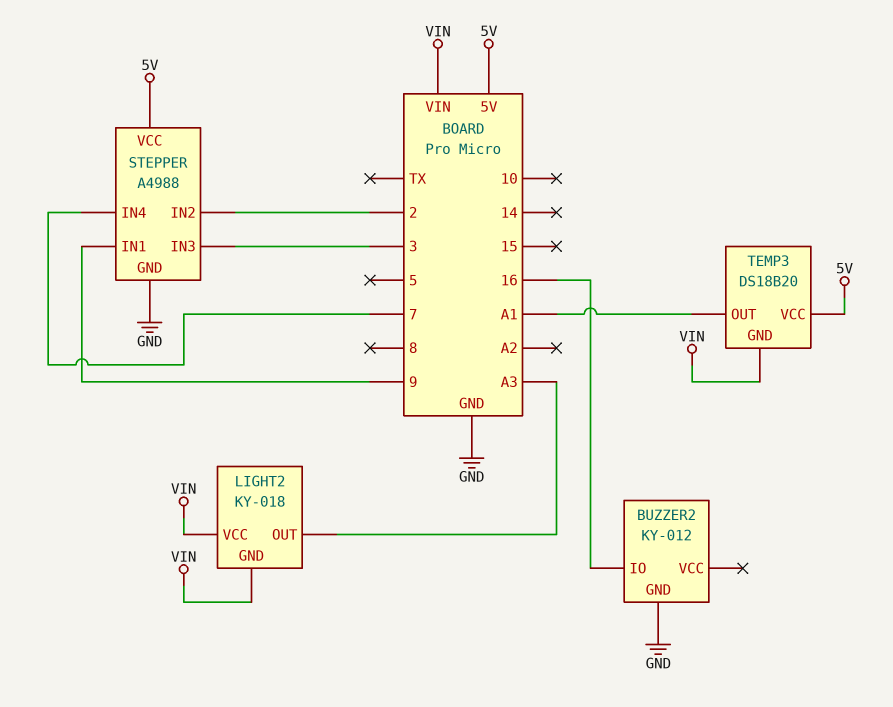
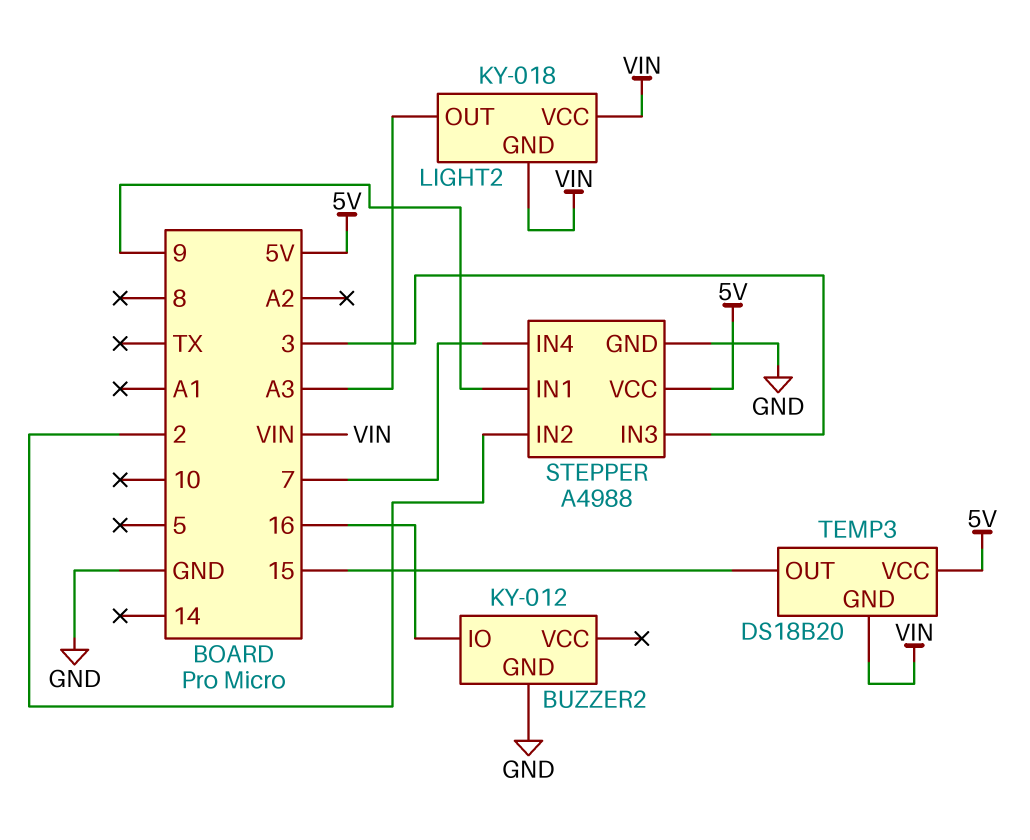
TEMP3 pin OUT: A1 -> 15

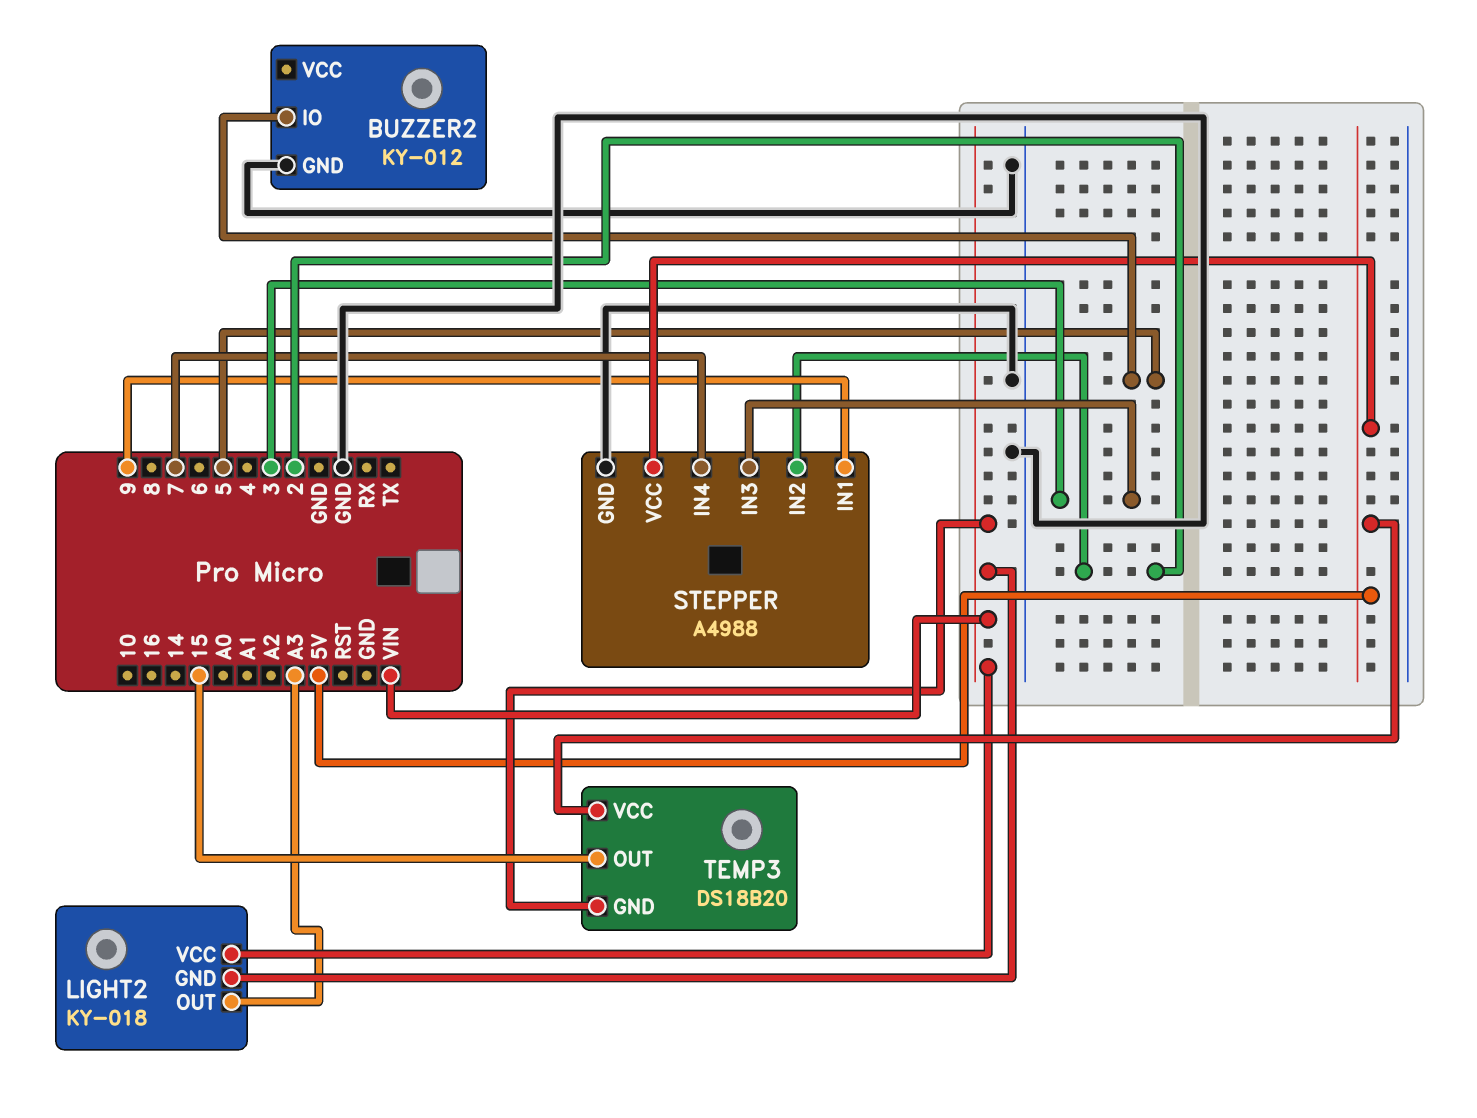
BUZZER2 pin IO: 16 -> 5

